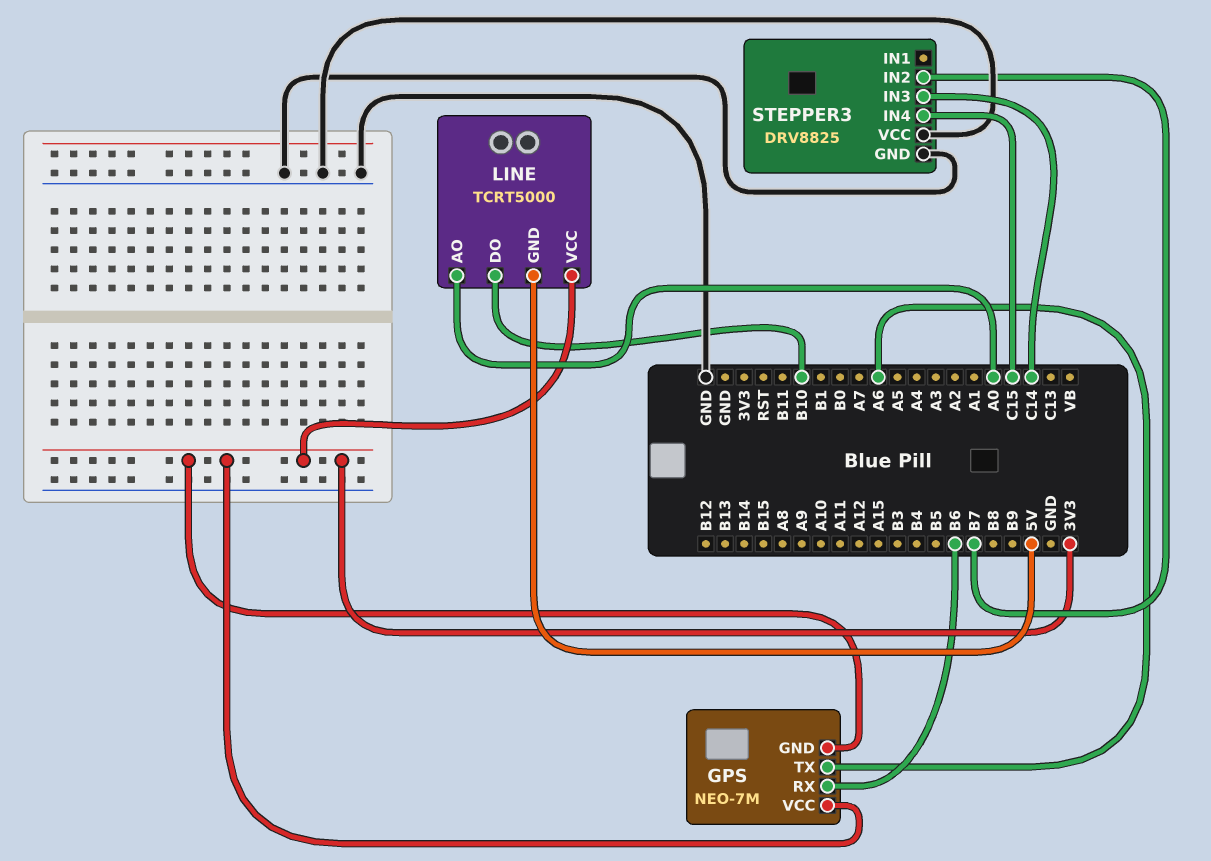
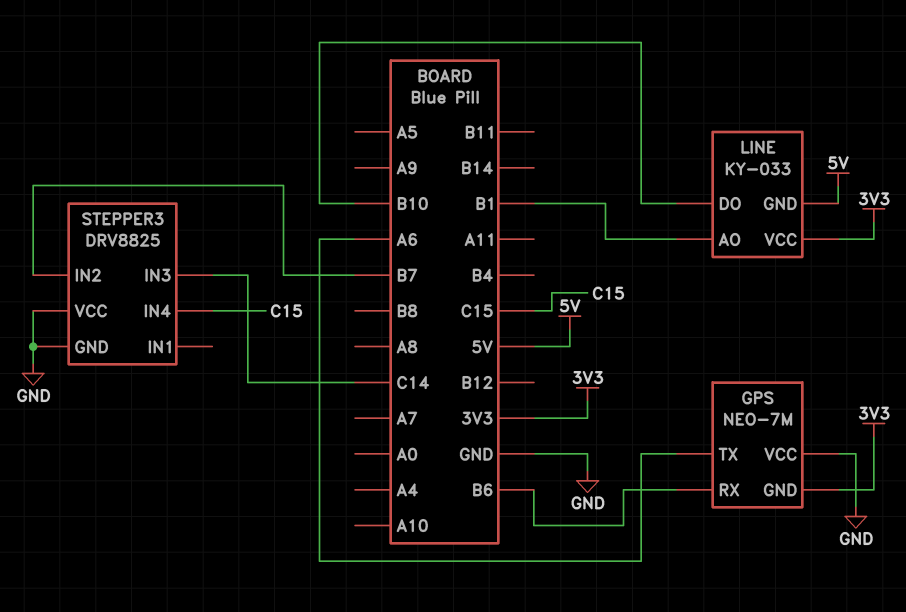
GPS pin VCC: 3V3 -> GND
LINE: TCRT5000 -> KY-033
LINE pin AO: A0 -> B1

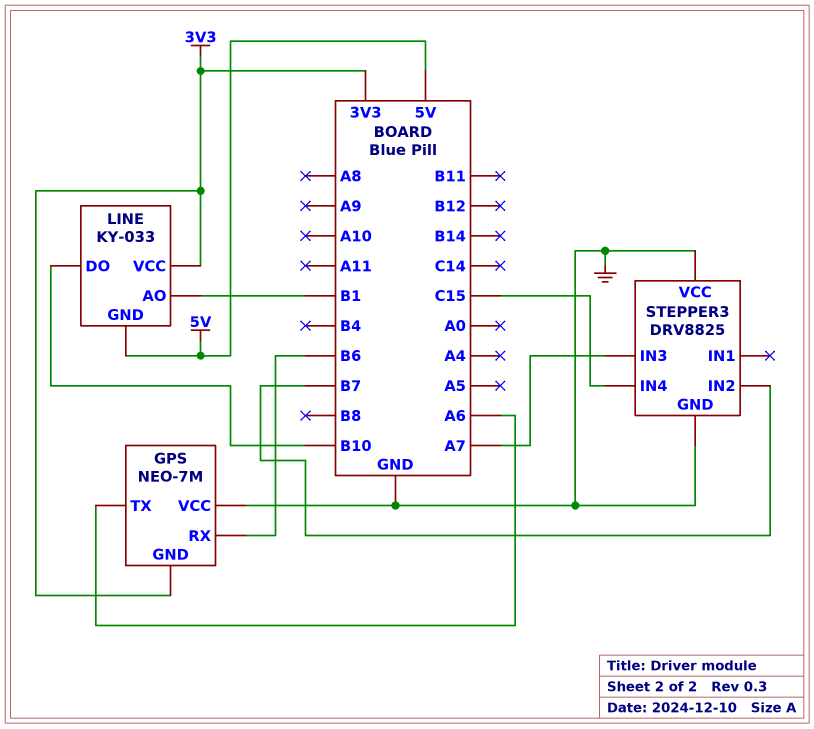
STEPPER3 pin IN3: C14 -> A7

